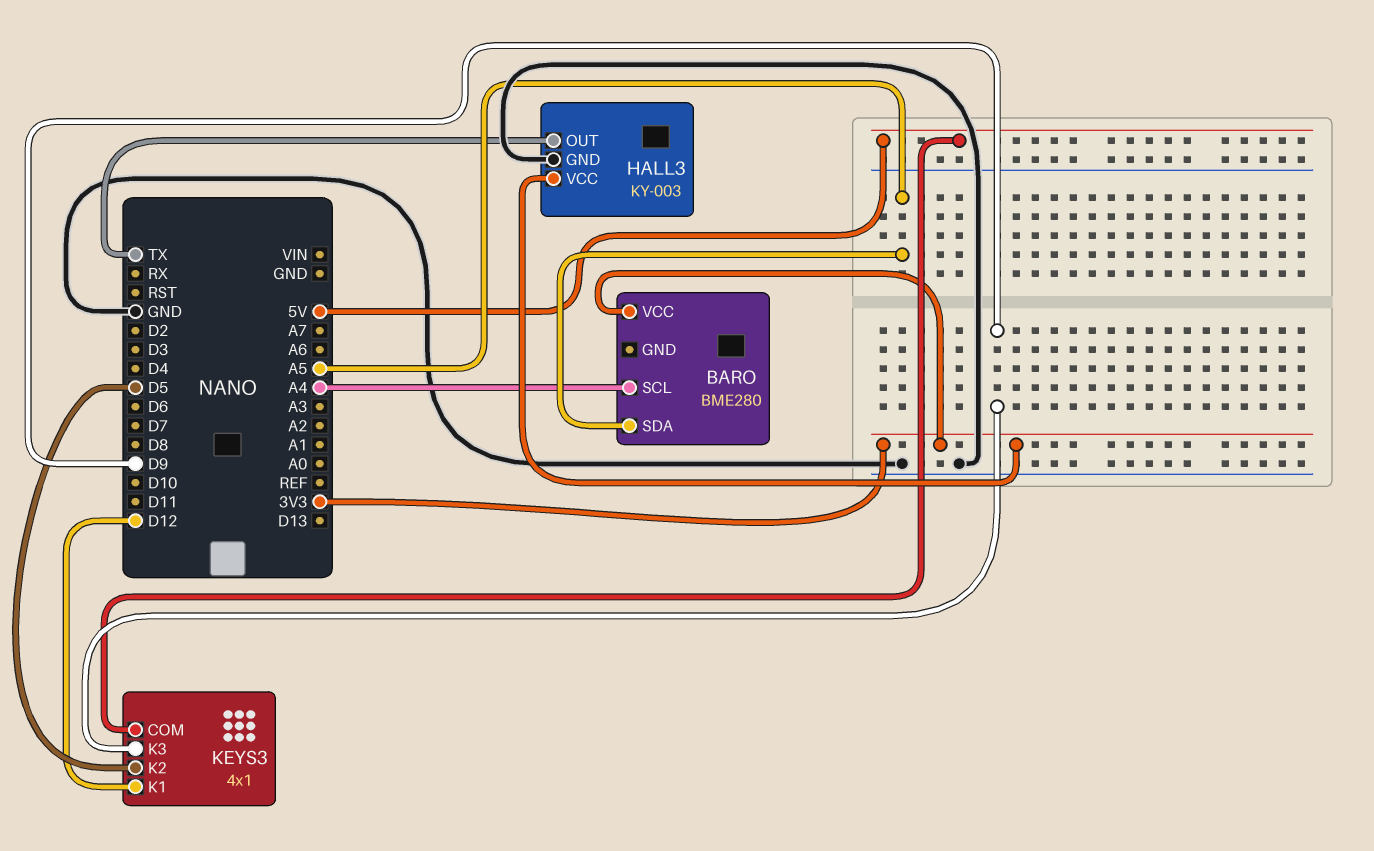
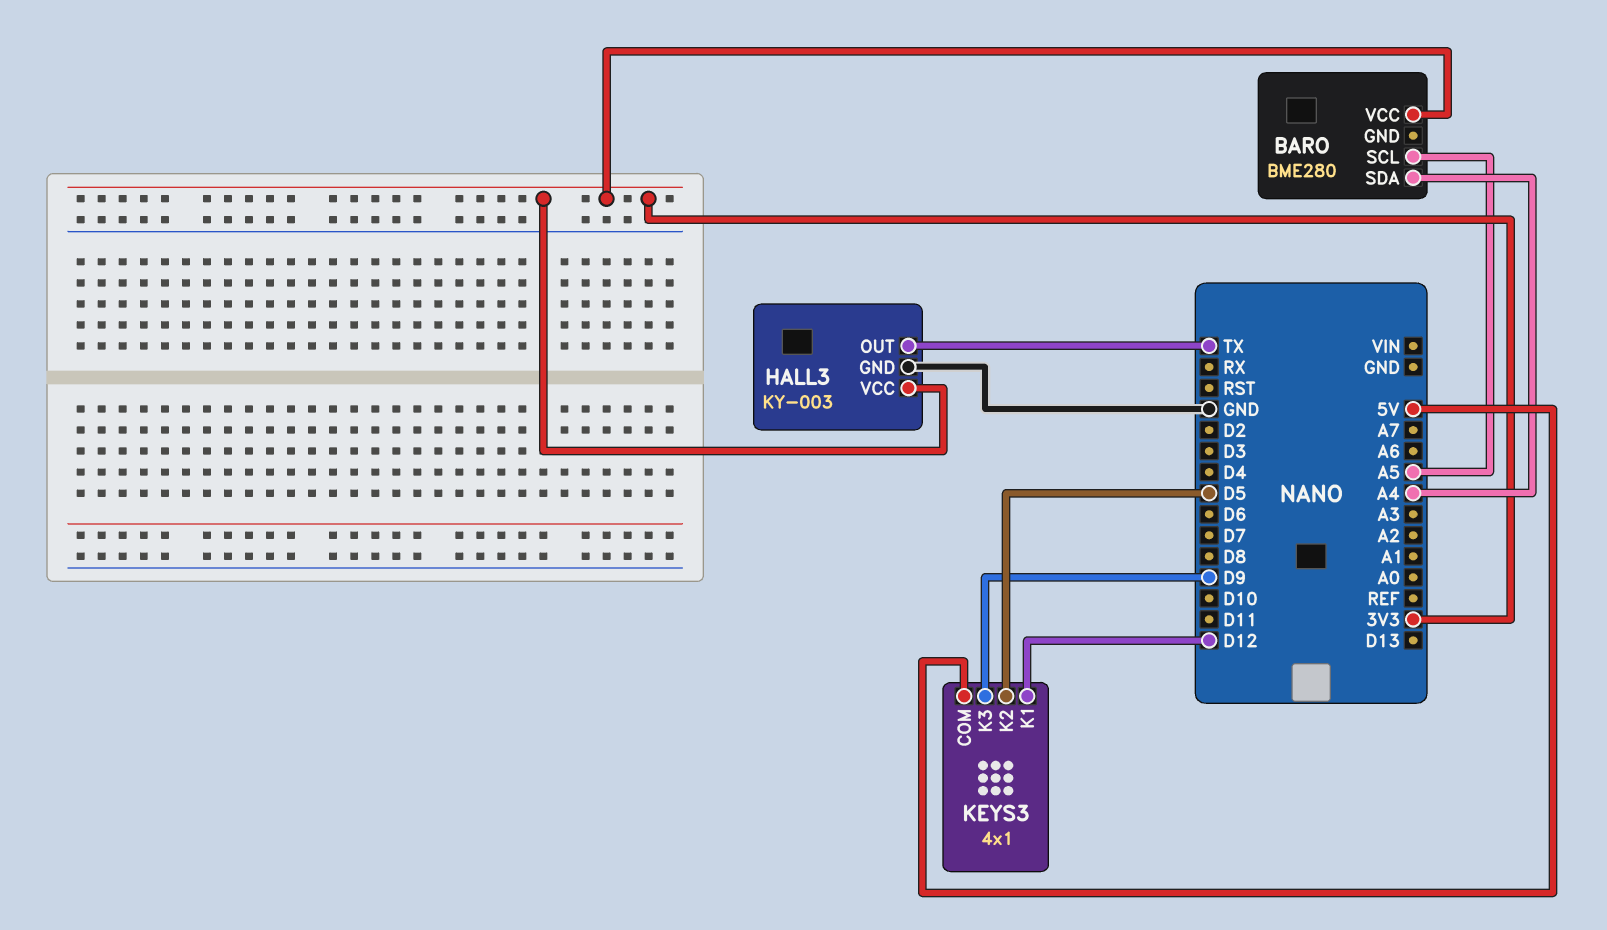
BARO pin SCL: A4 -> A5
BARO pin SDA: A5 -> A4

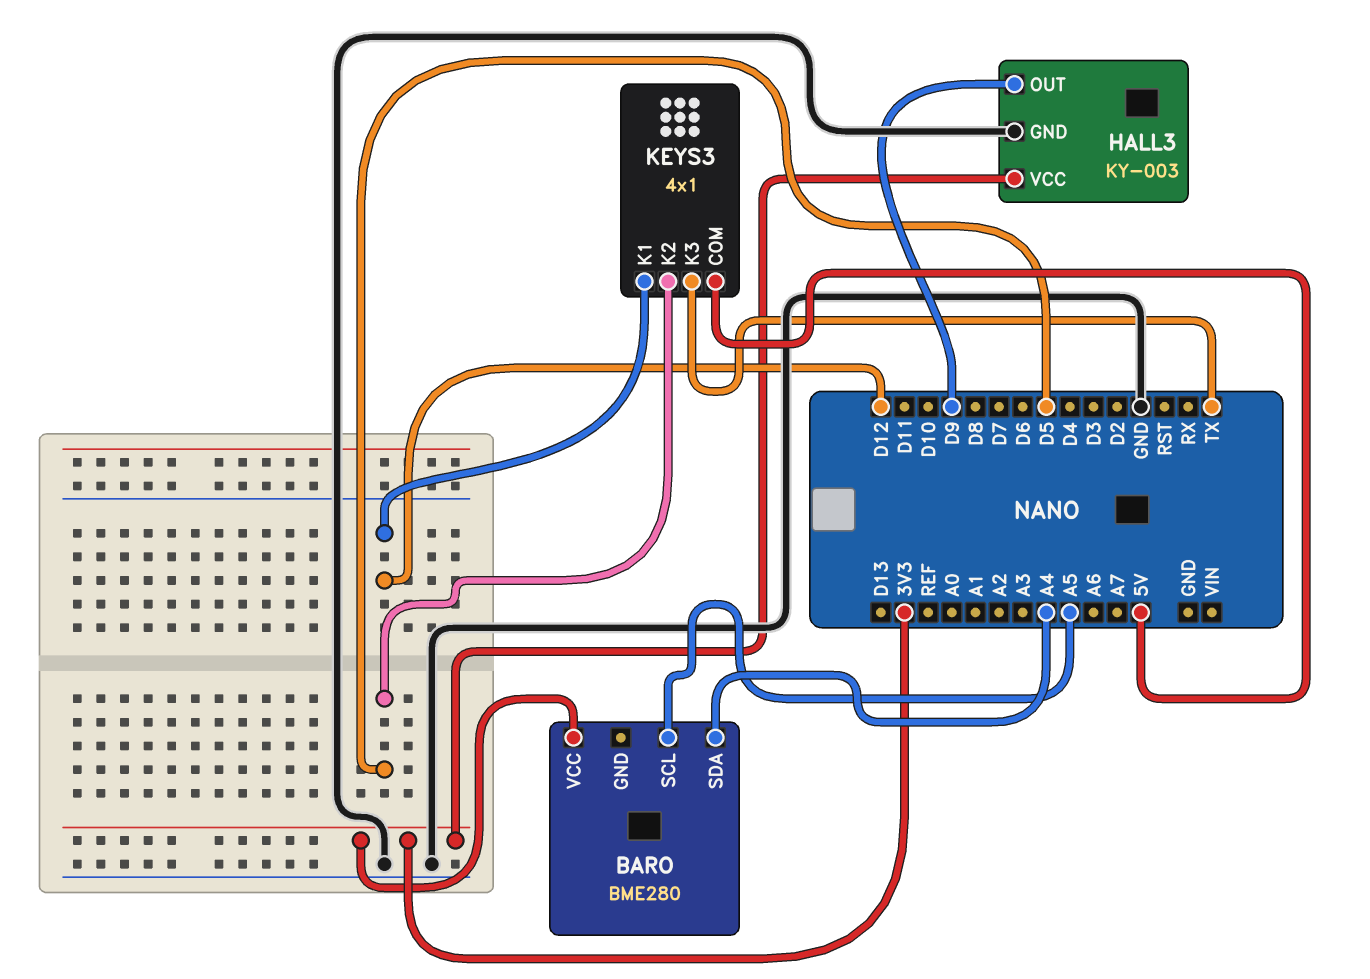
HALL3 pin OUT: TX -> D9
KEYS3 pin K3: D9 -> TX

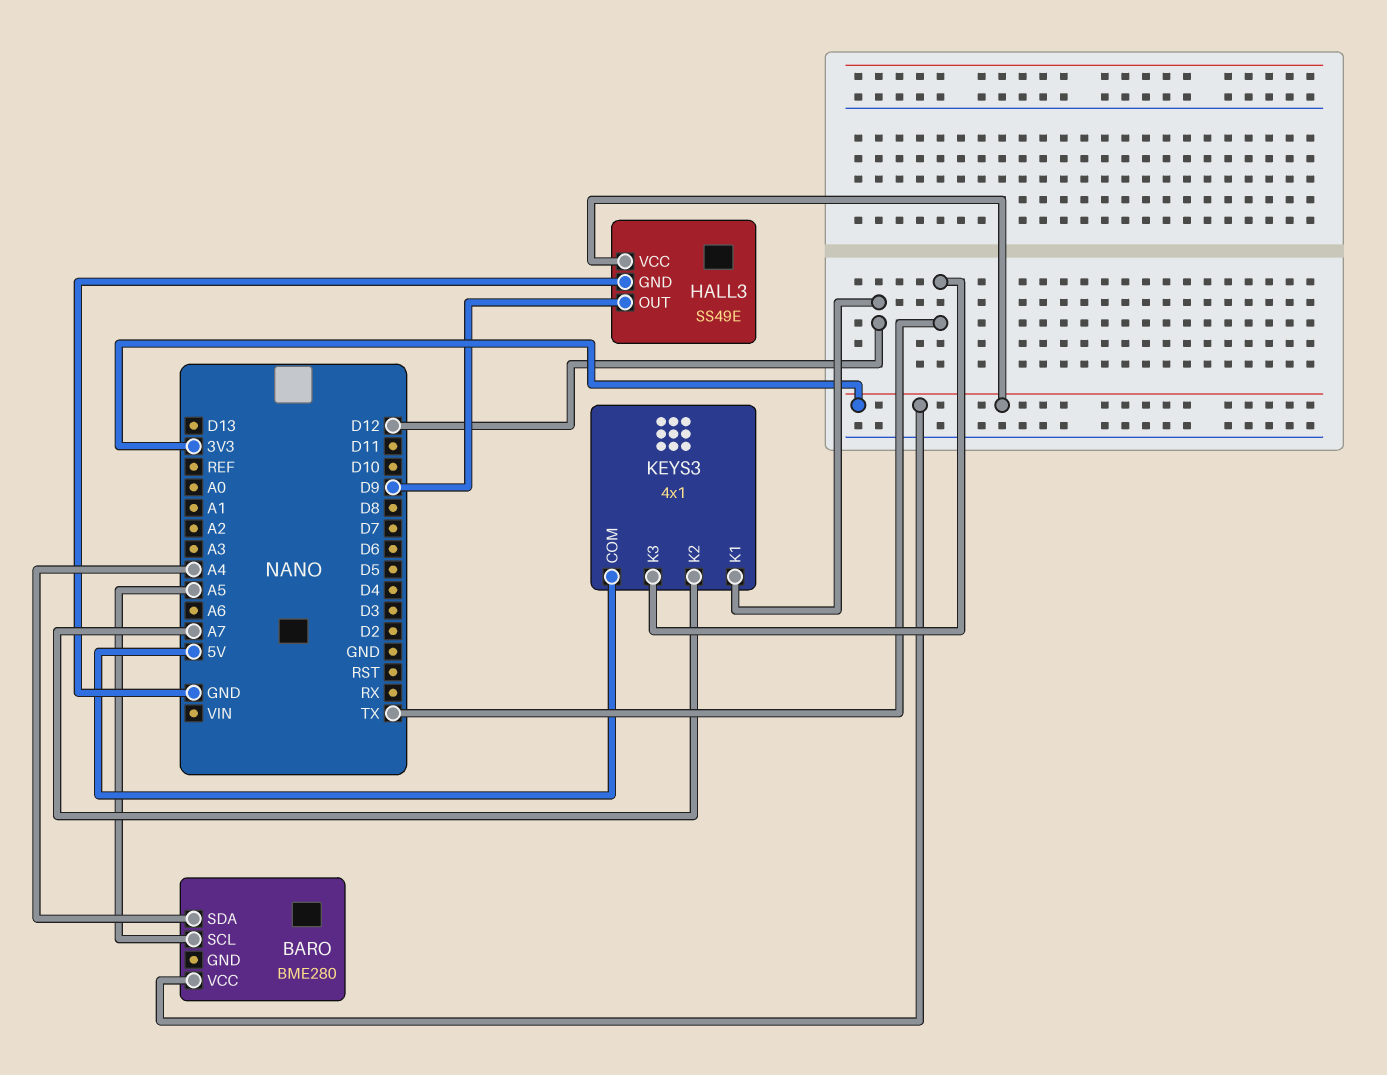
HALL3: KY-003 -> SS49E
KEYS3 pin K2: D5 -> A7

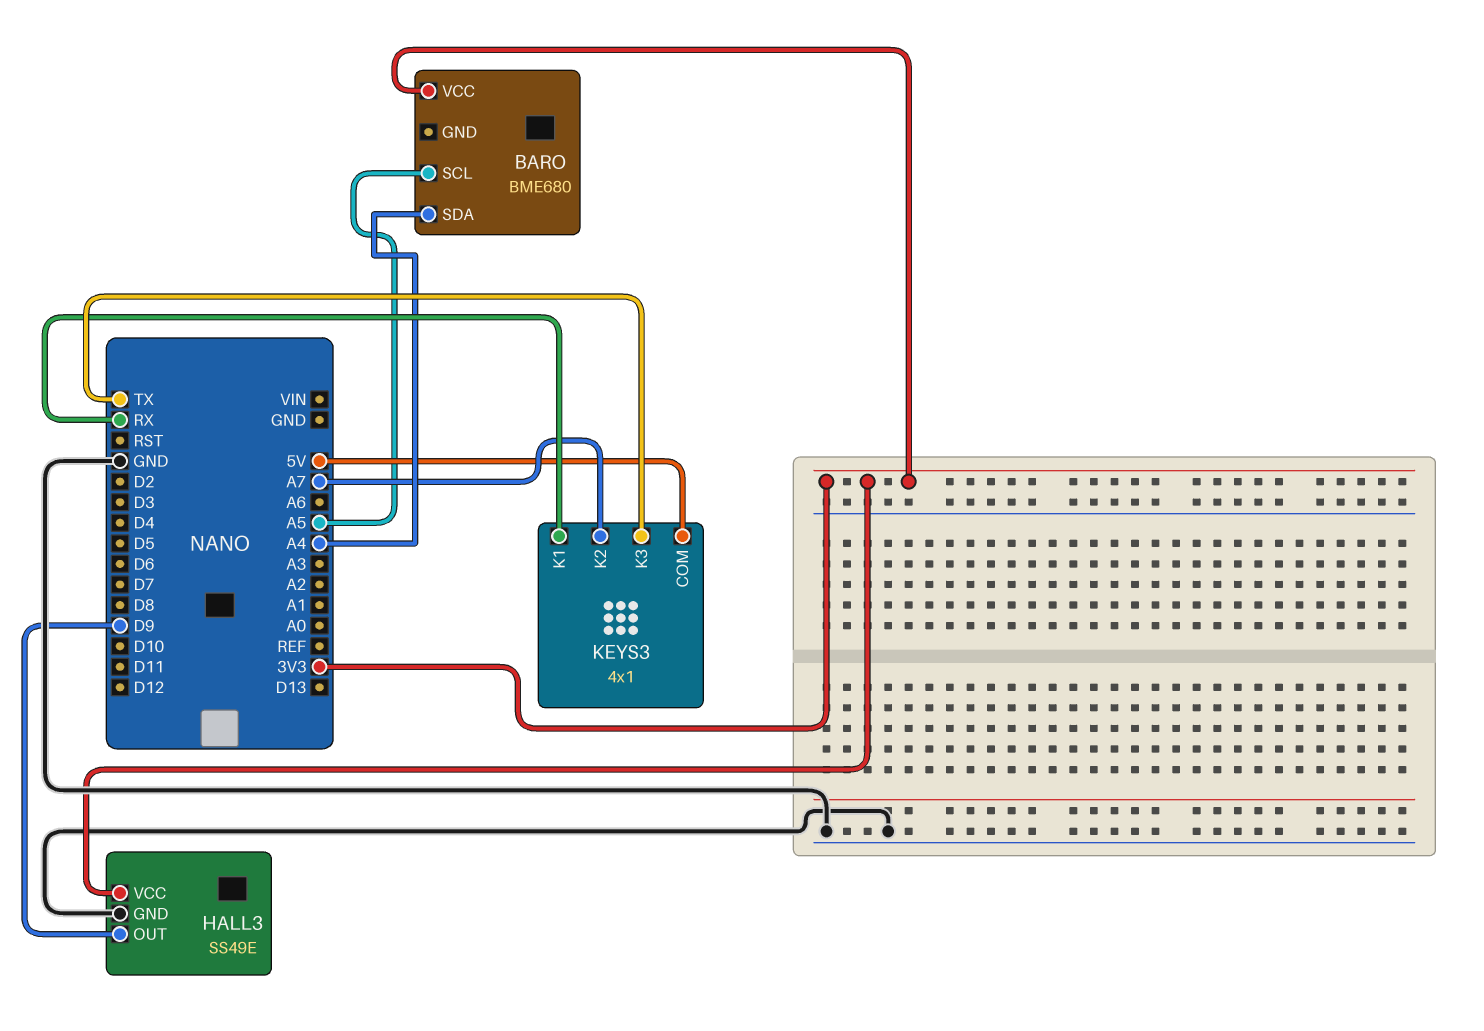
BARO: BME280 -> BME680
KEYS3 pin K1: D12 -> RX

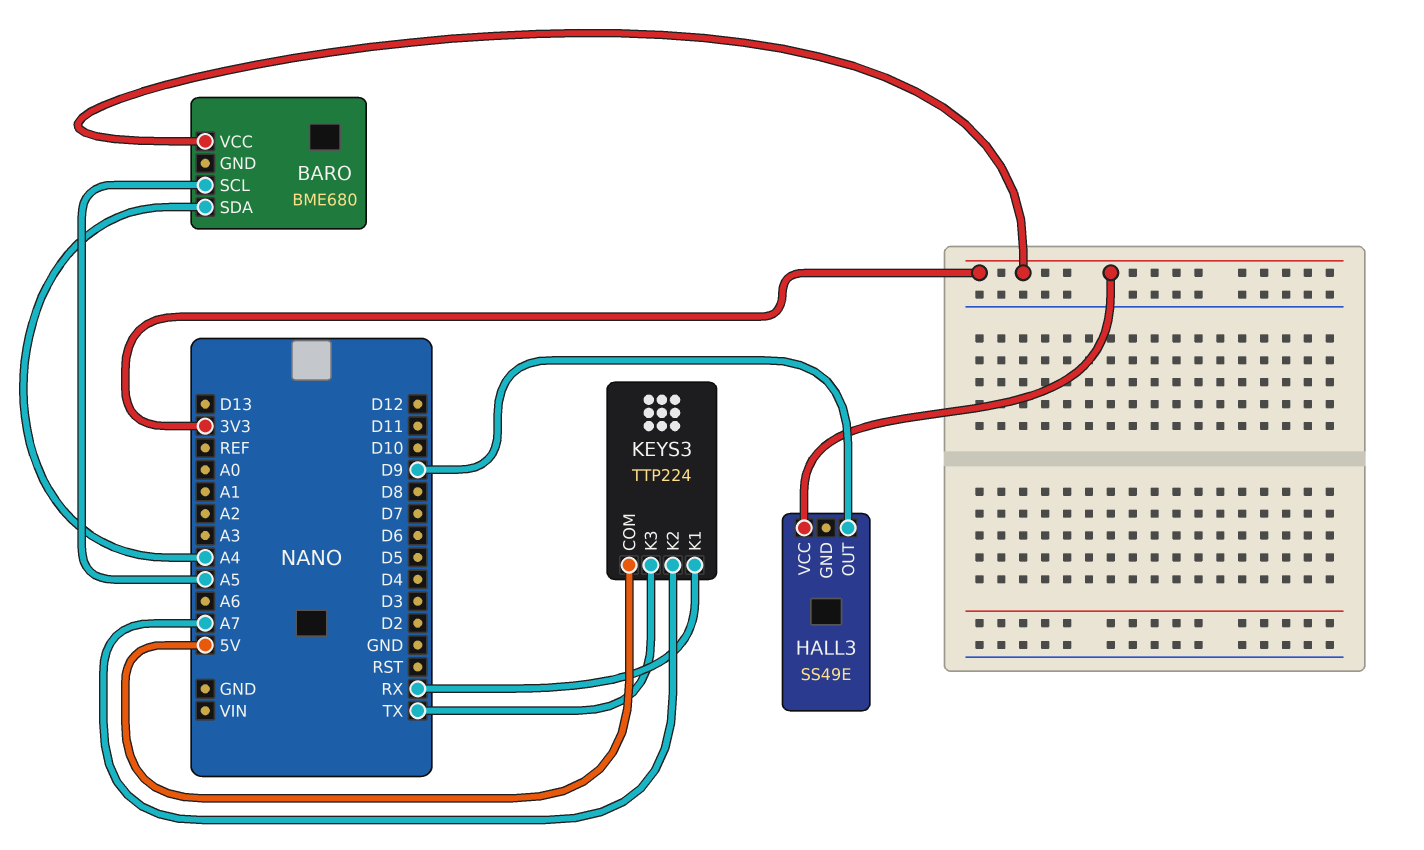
HALL3 pin GND: GND -> none
KEYS3: 4x1 -> TTP224

